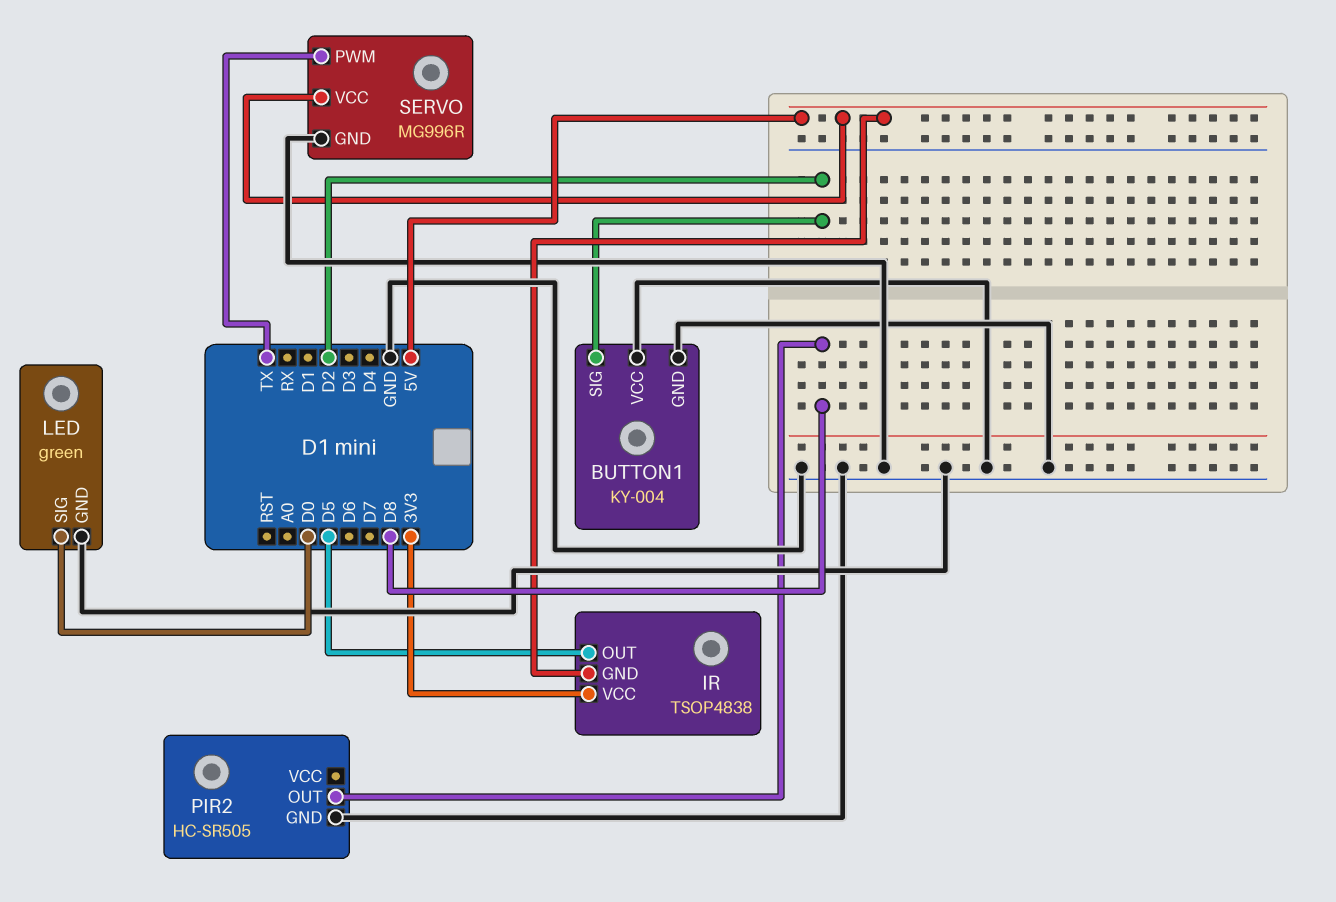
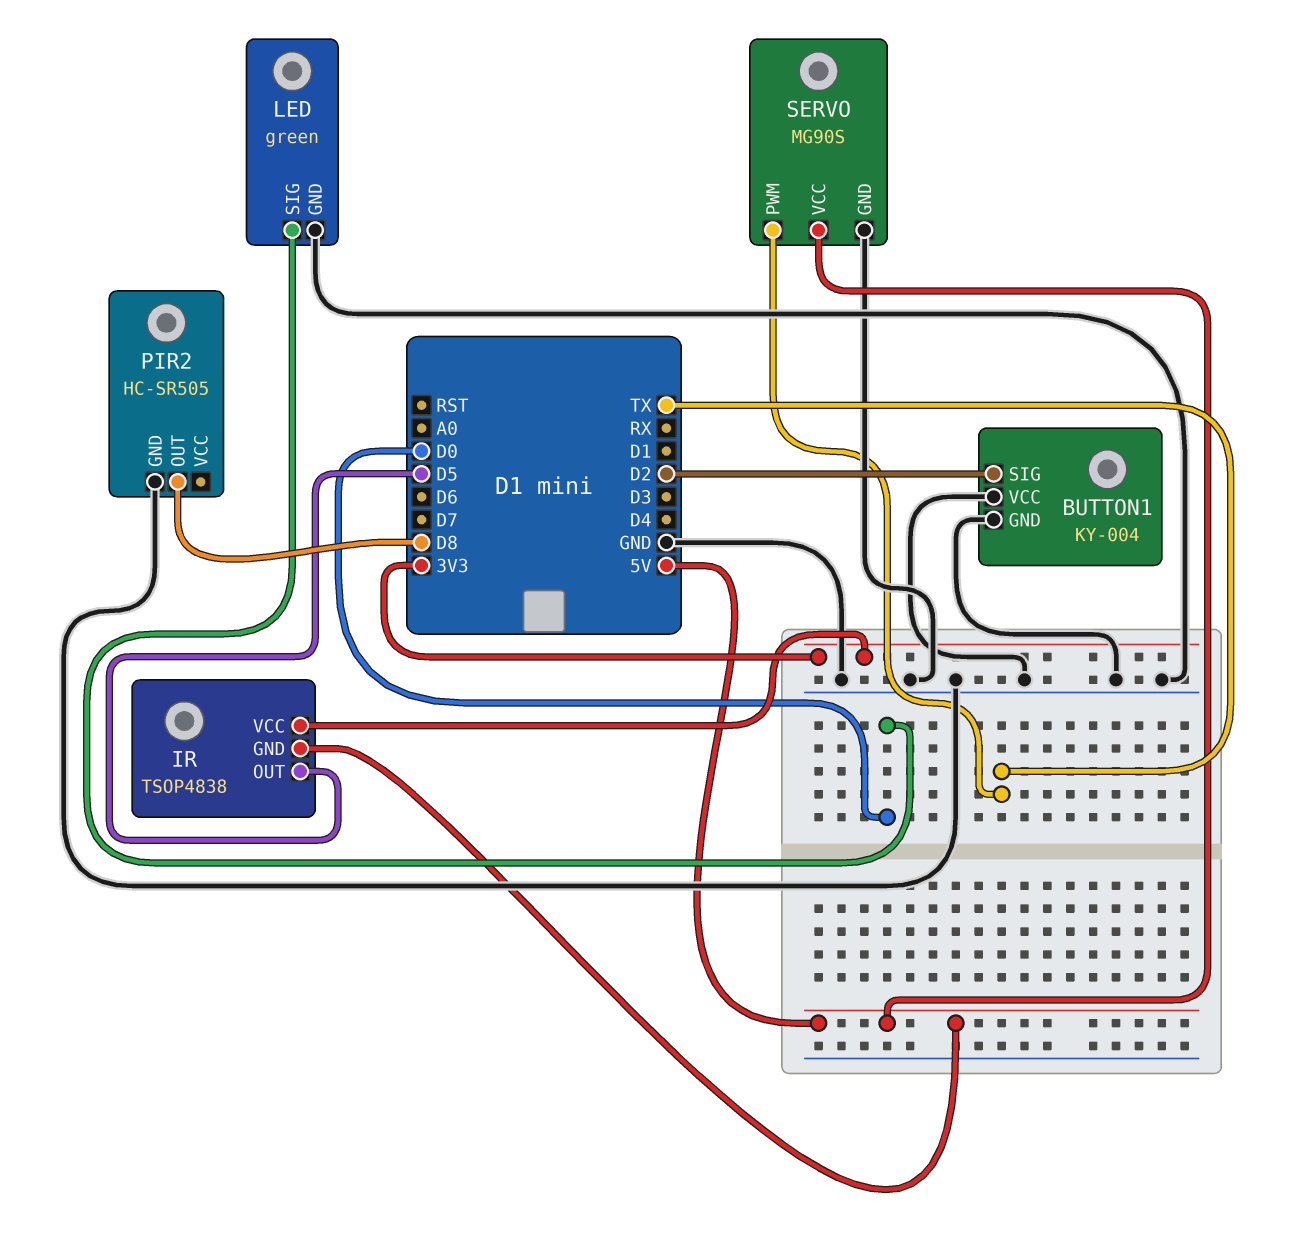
SERVO: MG996R -> MG90S

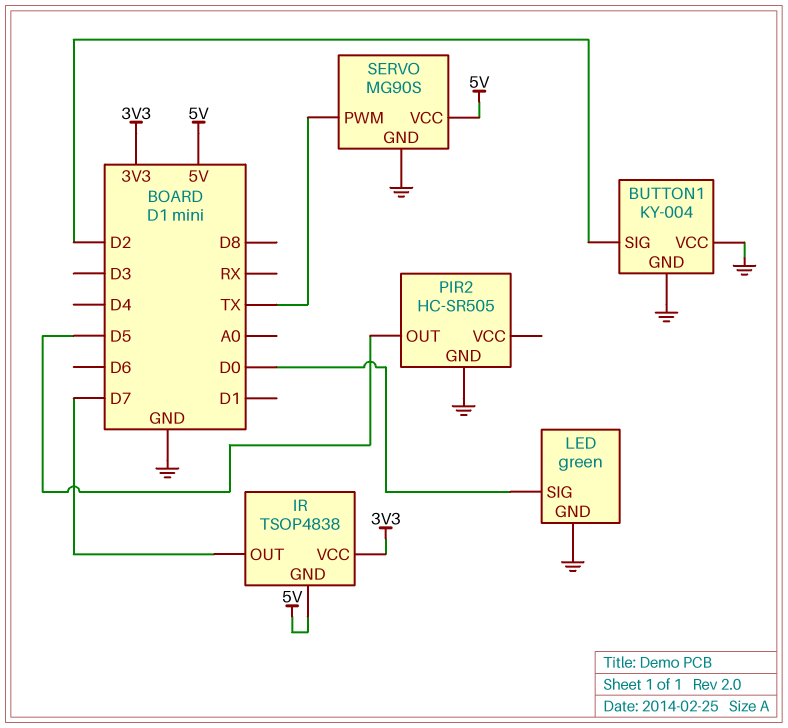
IR pin OUT: D5 -> D7
PIR2 pin OUT: D8 -> D5

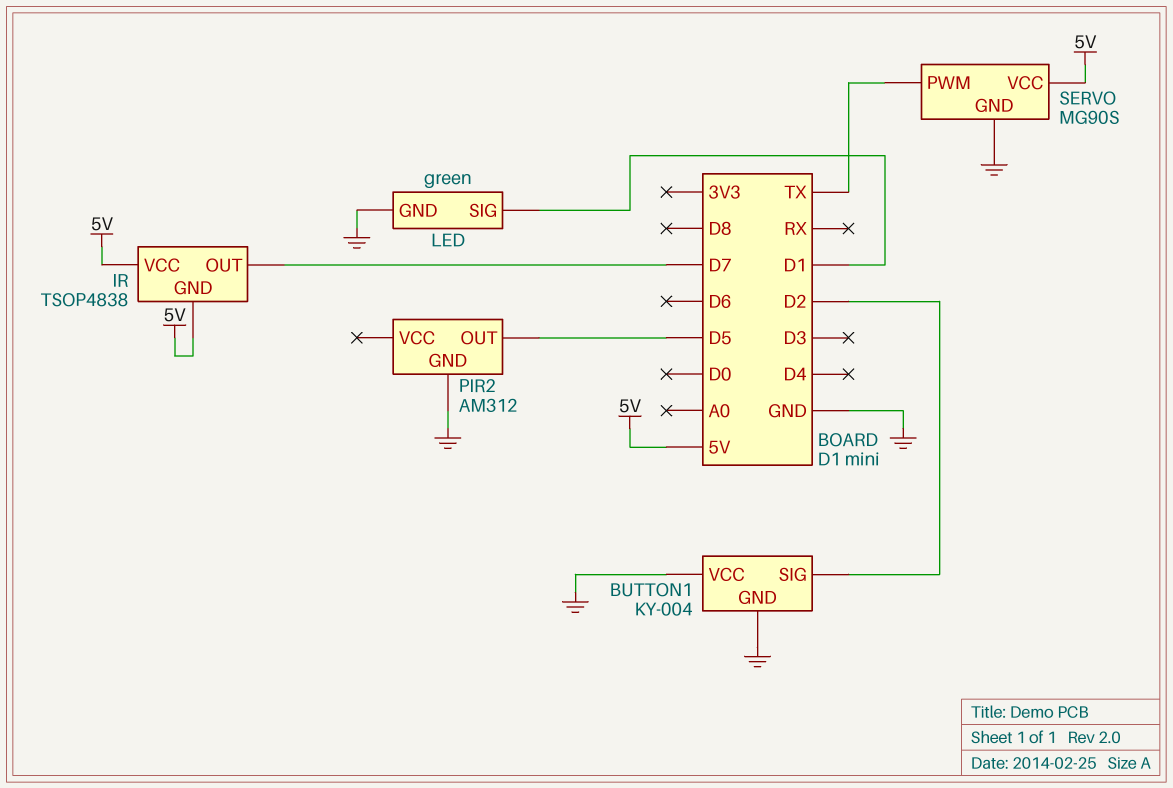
IR pin VCC: 3V3 -> 5V
LED pin SIG: D0 -> D1
PIR2: HC-SR505 -> AM312

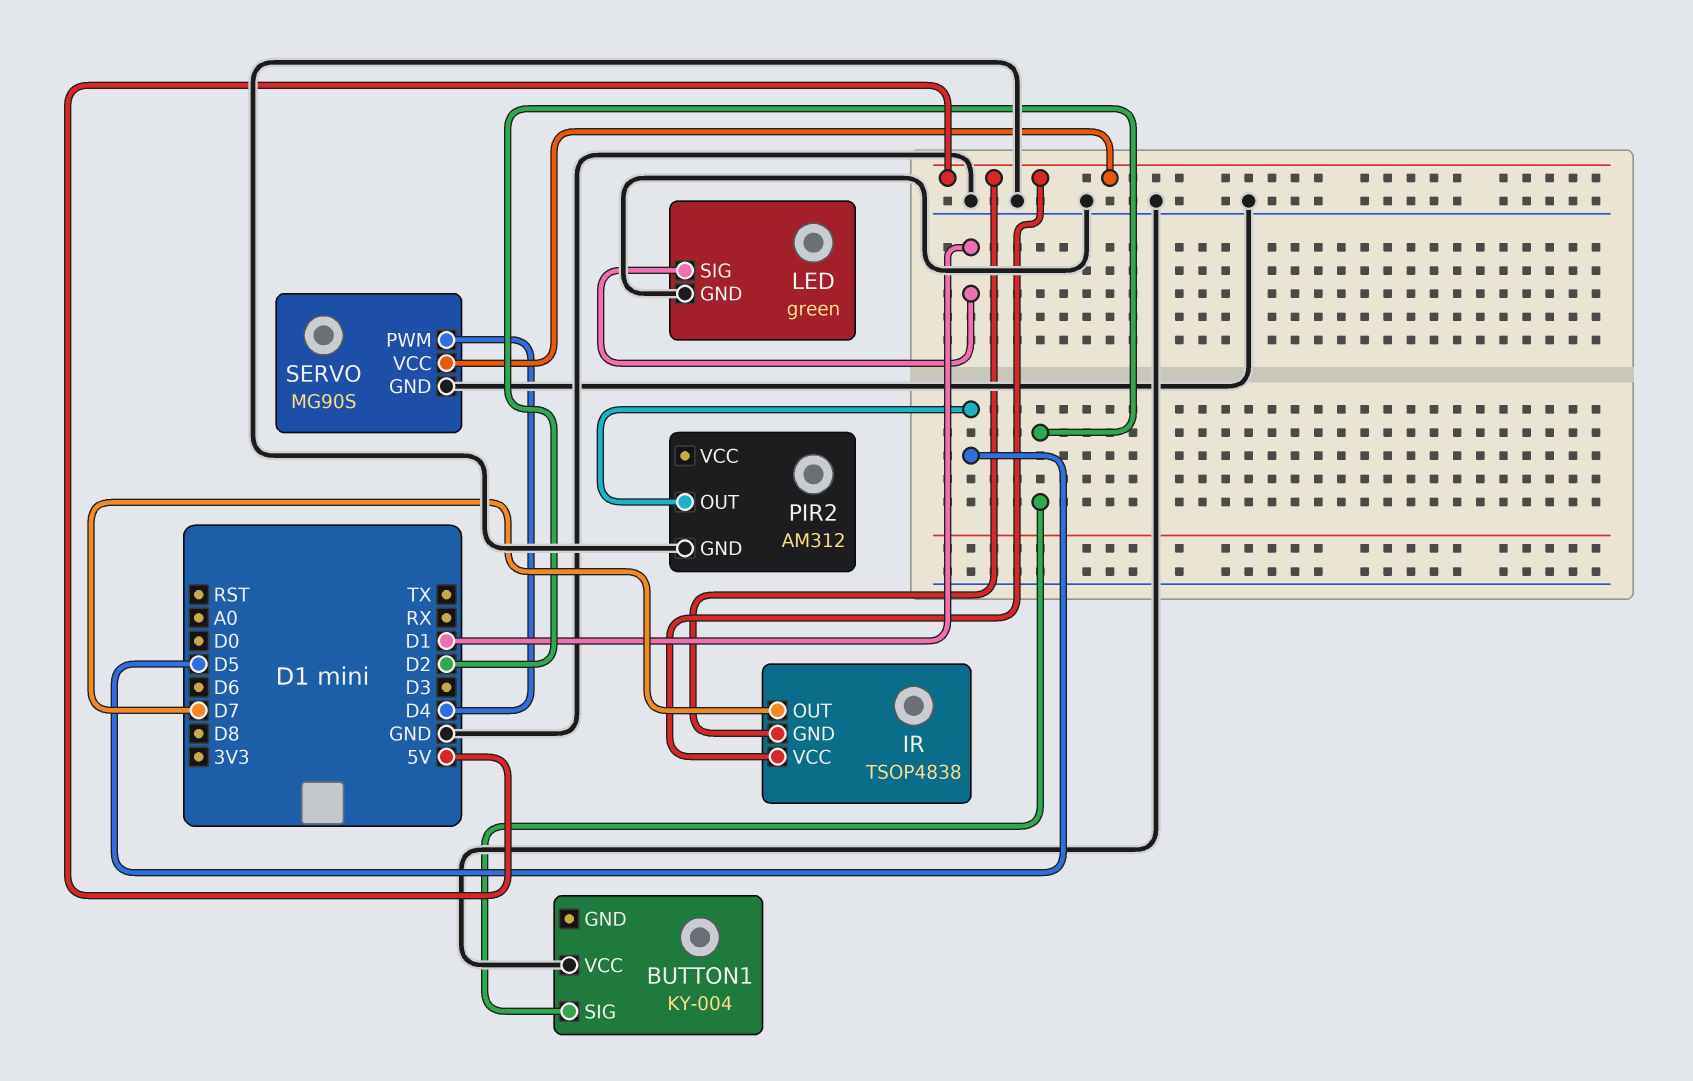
BUTTON1 pin GND: GND -> none
SERVO pin PWM: TX -> D4

